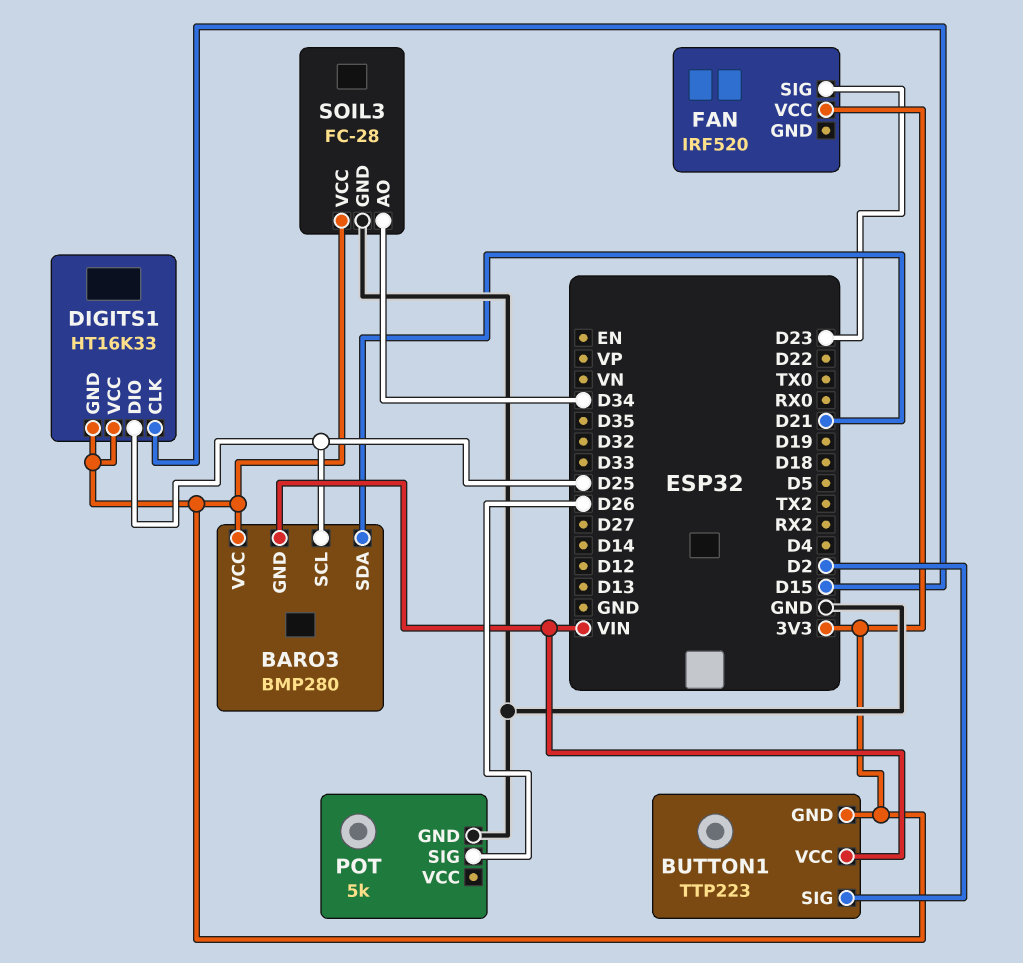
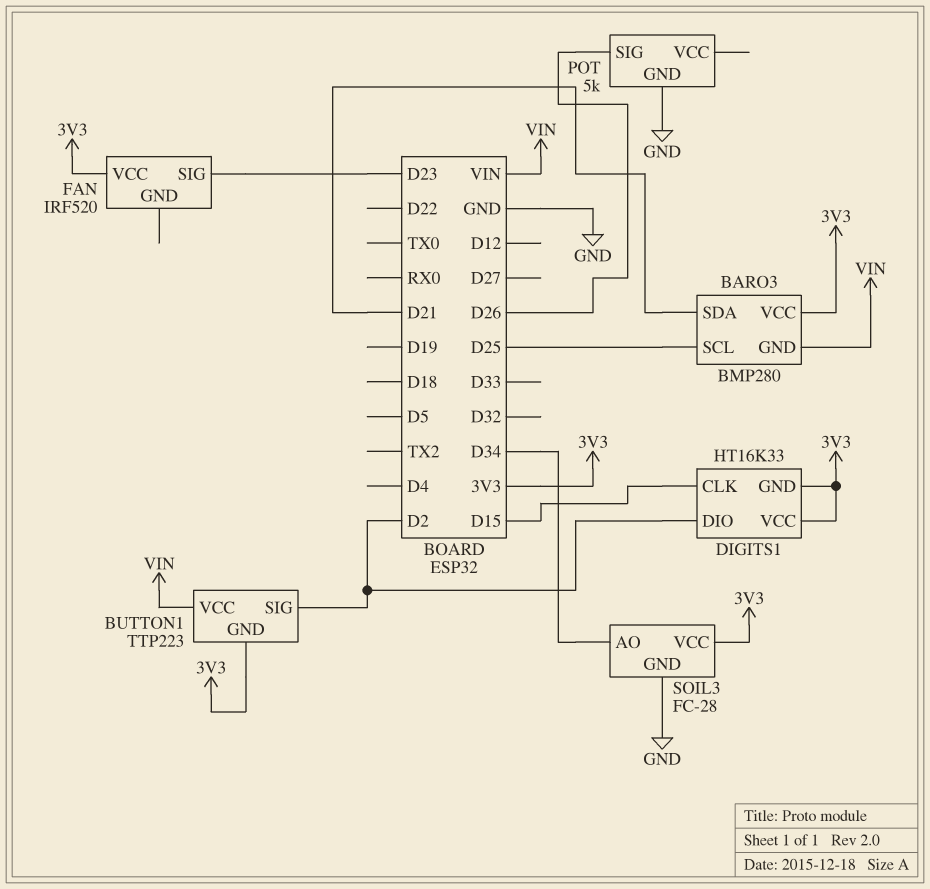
DIGITS1 pin DIO: D25 -> D2

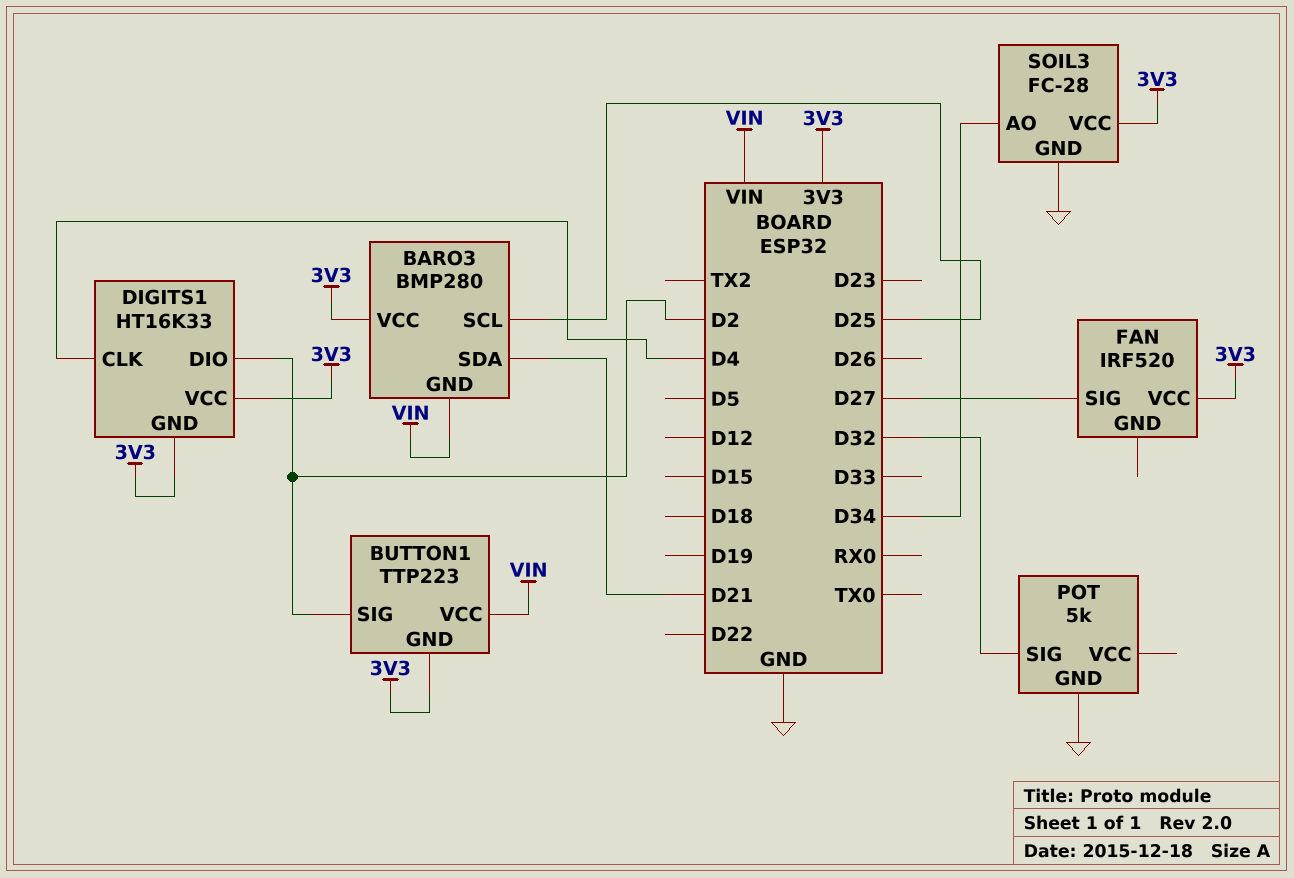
DIGITS1 pin CLK: D15 -> D4
FAN pin SIG: D23 -> D27
POT pin SIG: D26 -> D32

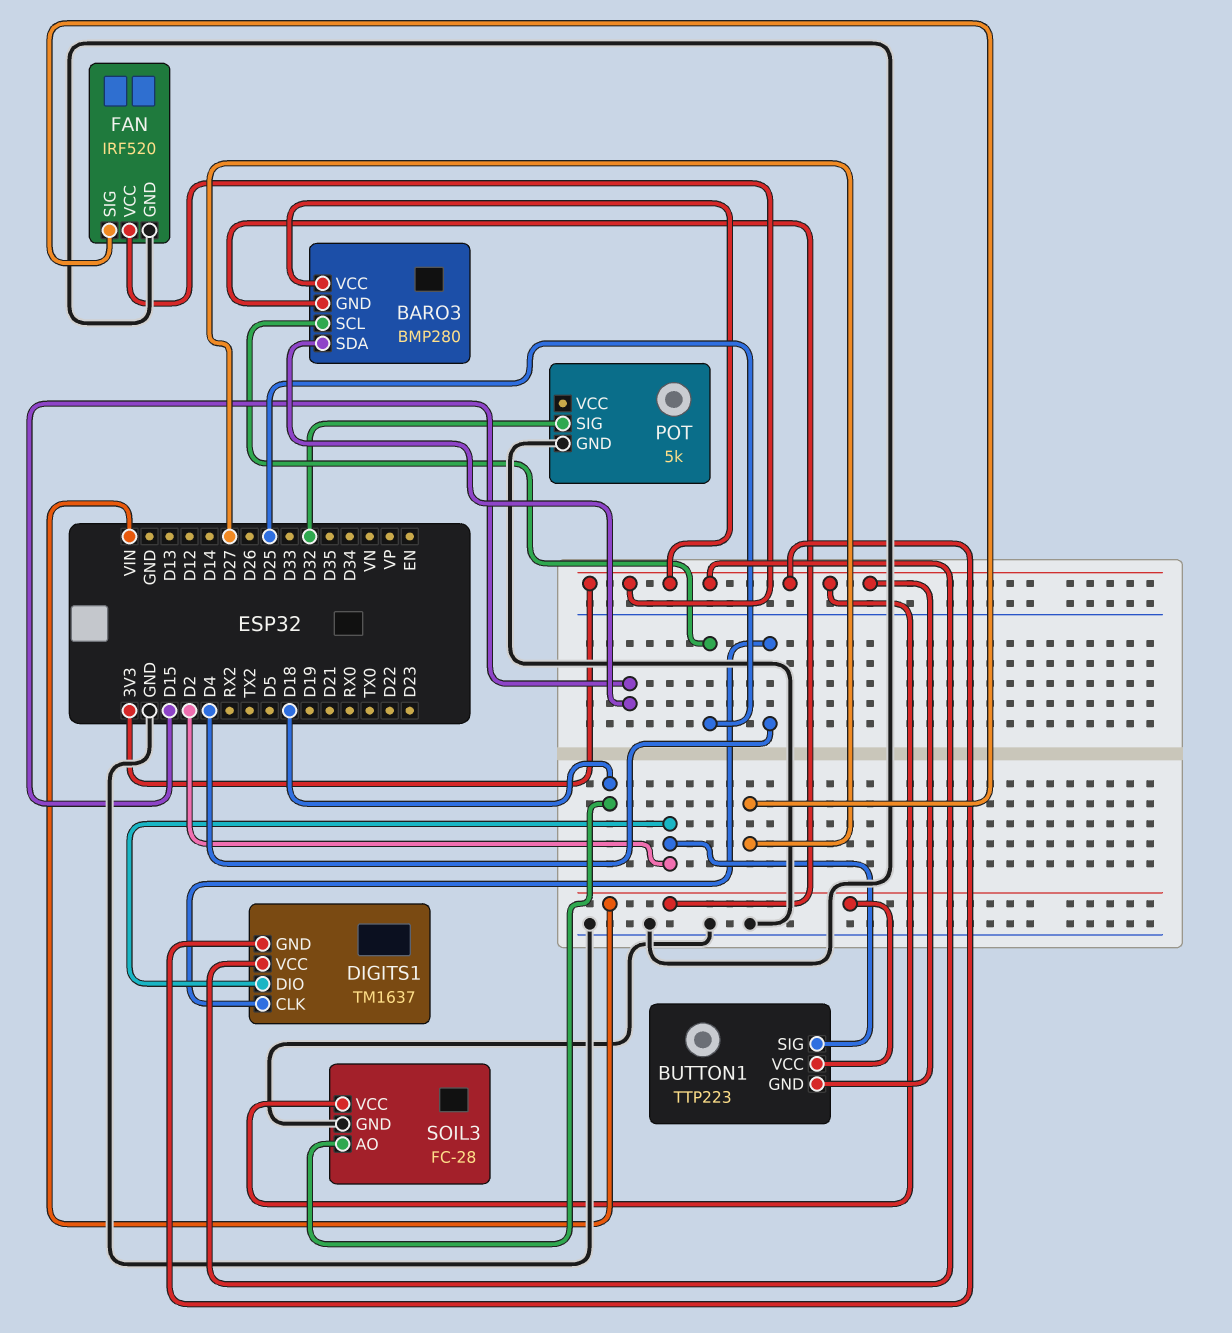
BARO3 pin SDA: D21 -> D15
DIGITS1: HT16K33 -> TM1637
FAN pin GND: none -> GND
SOIL3 pin AO: D34 -> D18

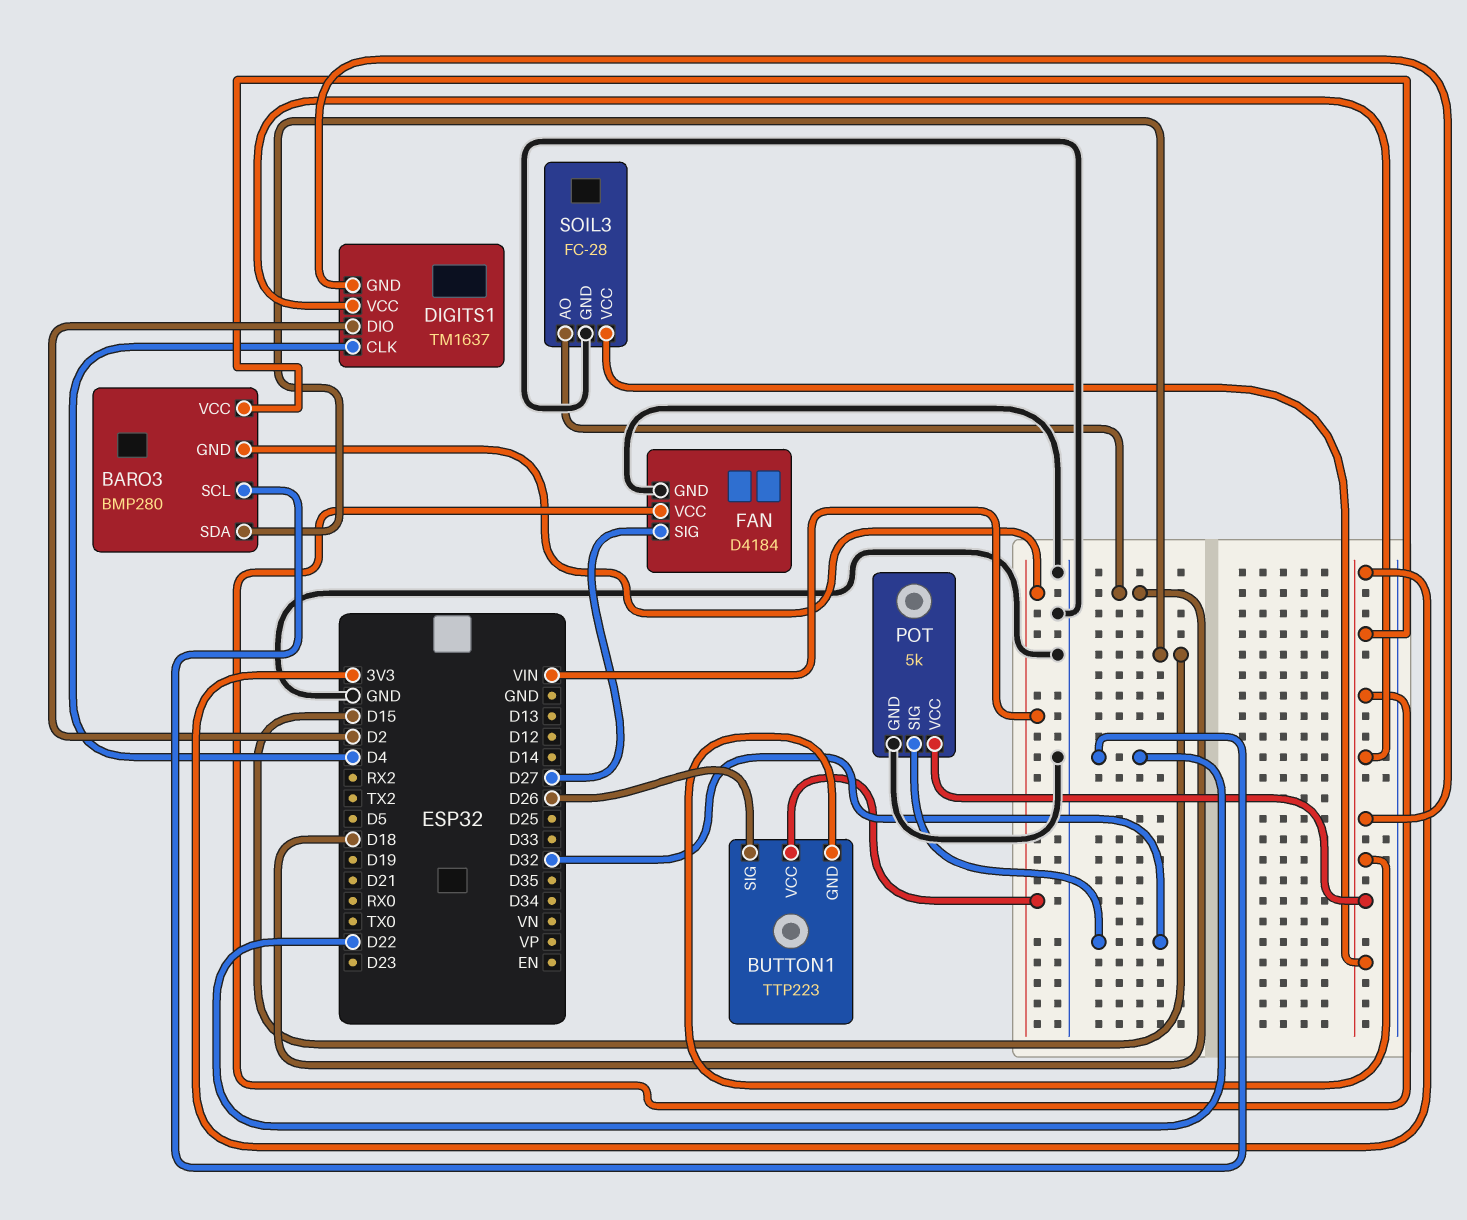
BARO3 pin SCL: D25 -> D22
BUTTON1 pin SIG: D2 -> D26
FAN: IRF520 -> D4184
POT pin VCC: none -> 3V3

